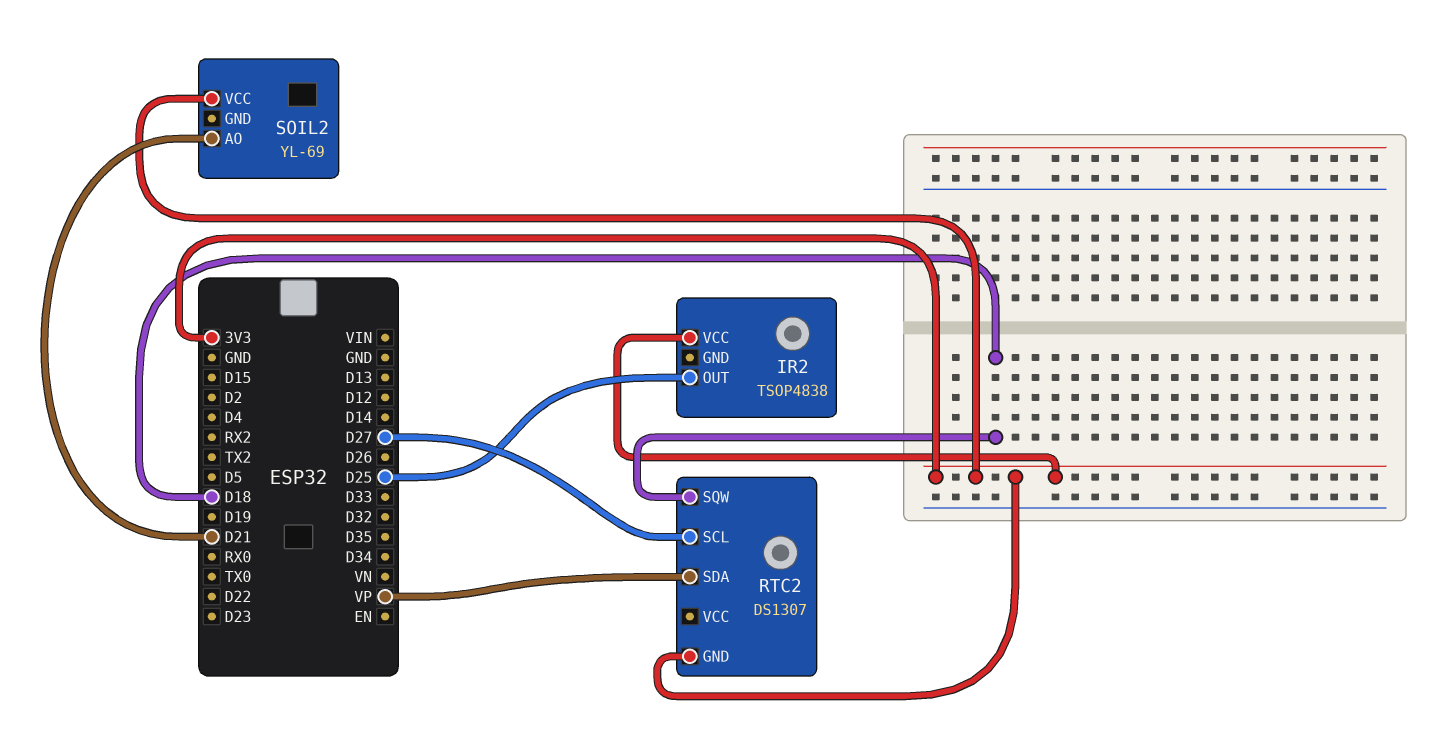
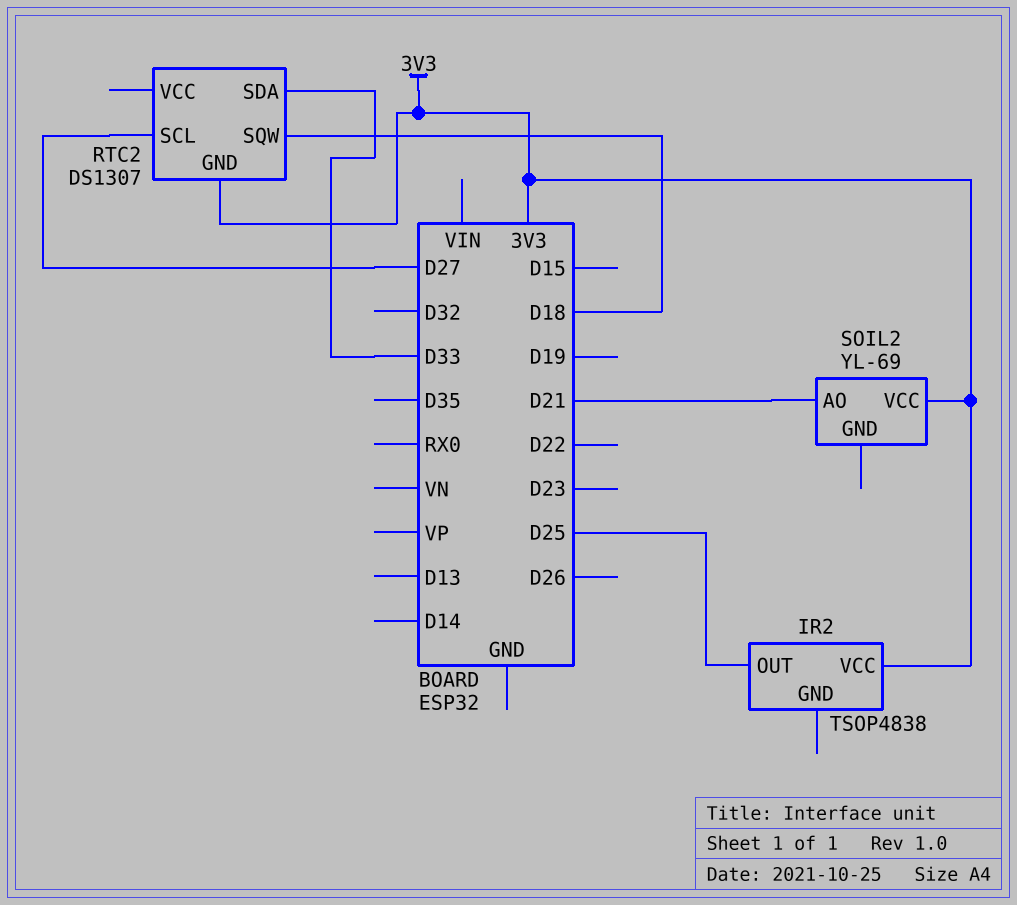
RTC2 pin SDA: VP -> D33

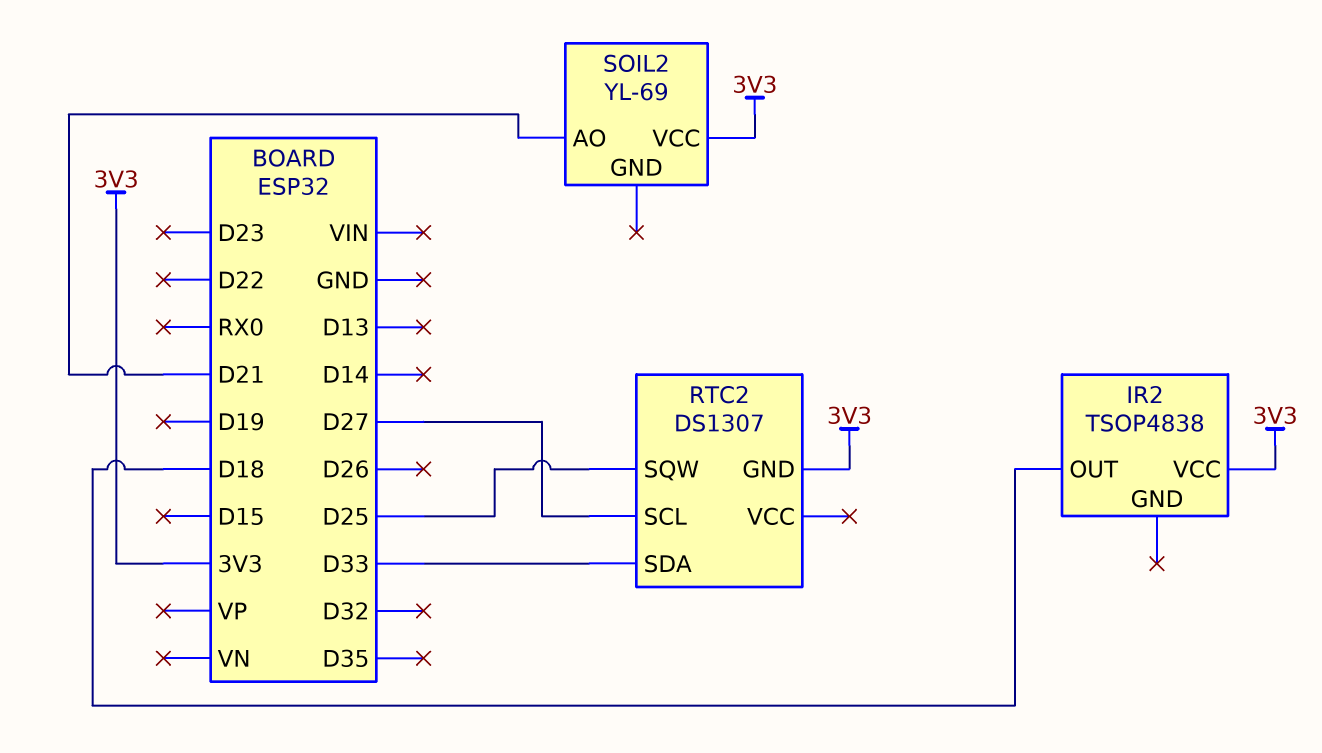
IR2 pin OUT: D25 -> D18
RTC2 pin SQW: D18 -> D25

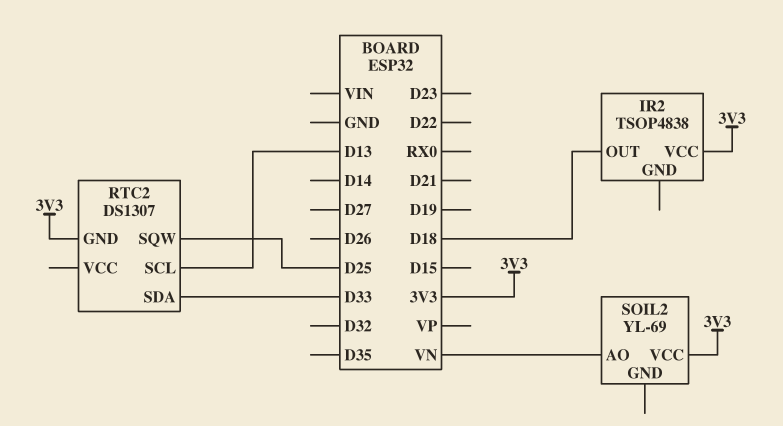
RTC2 pin SCL: D27 -> D13
SOIL2 pin AO: D21 -> VN

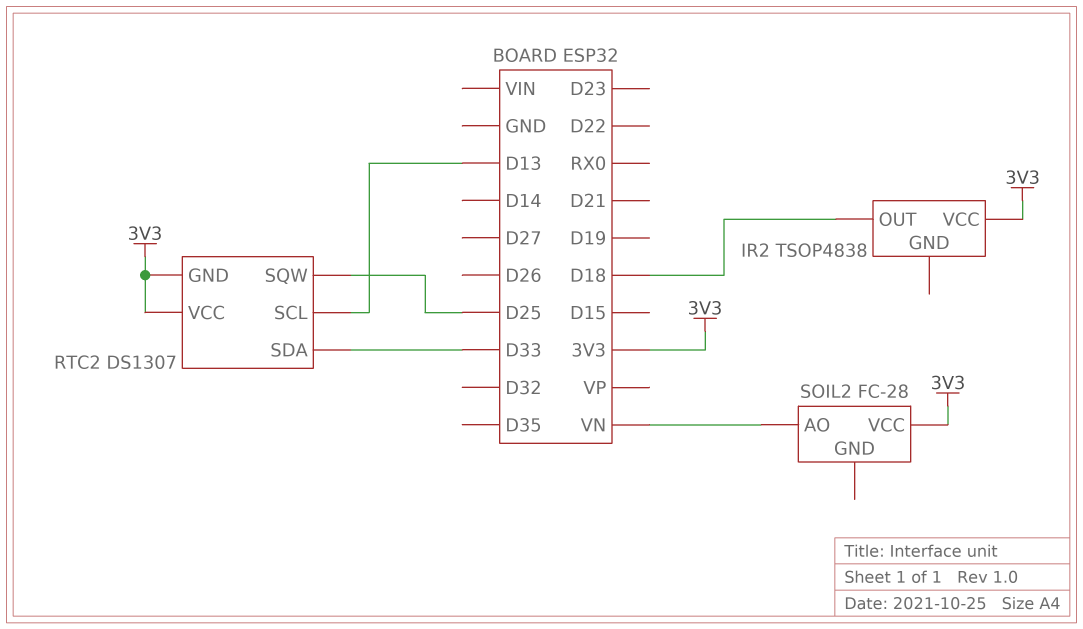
RTC2 pin VCC: none -> 3V3
SOIL2: YL-69 -> FC-28

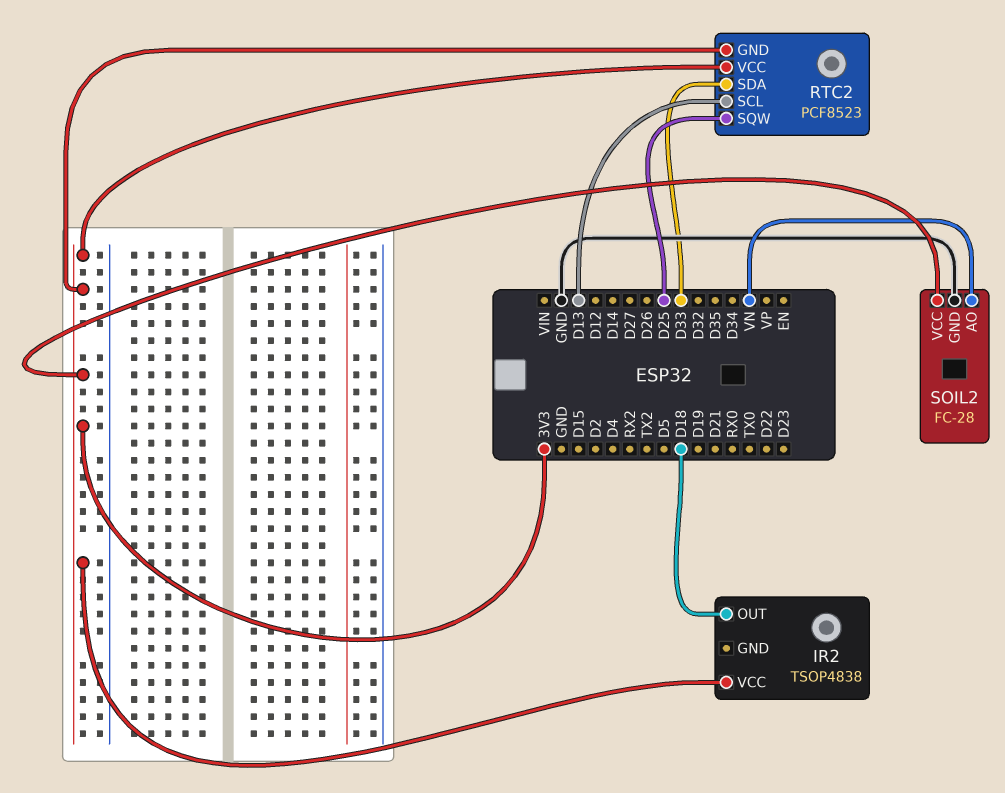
RTC2: DS1307 -> PCF8523
SOIL2 pin GND: none -> GND

